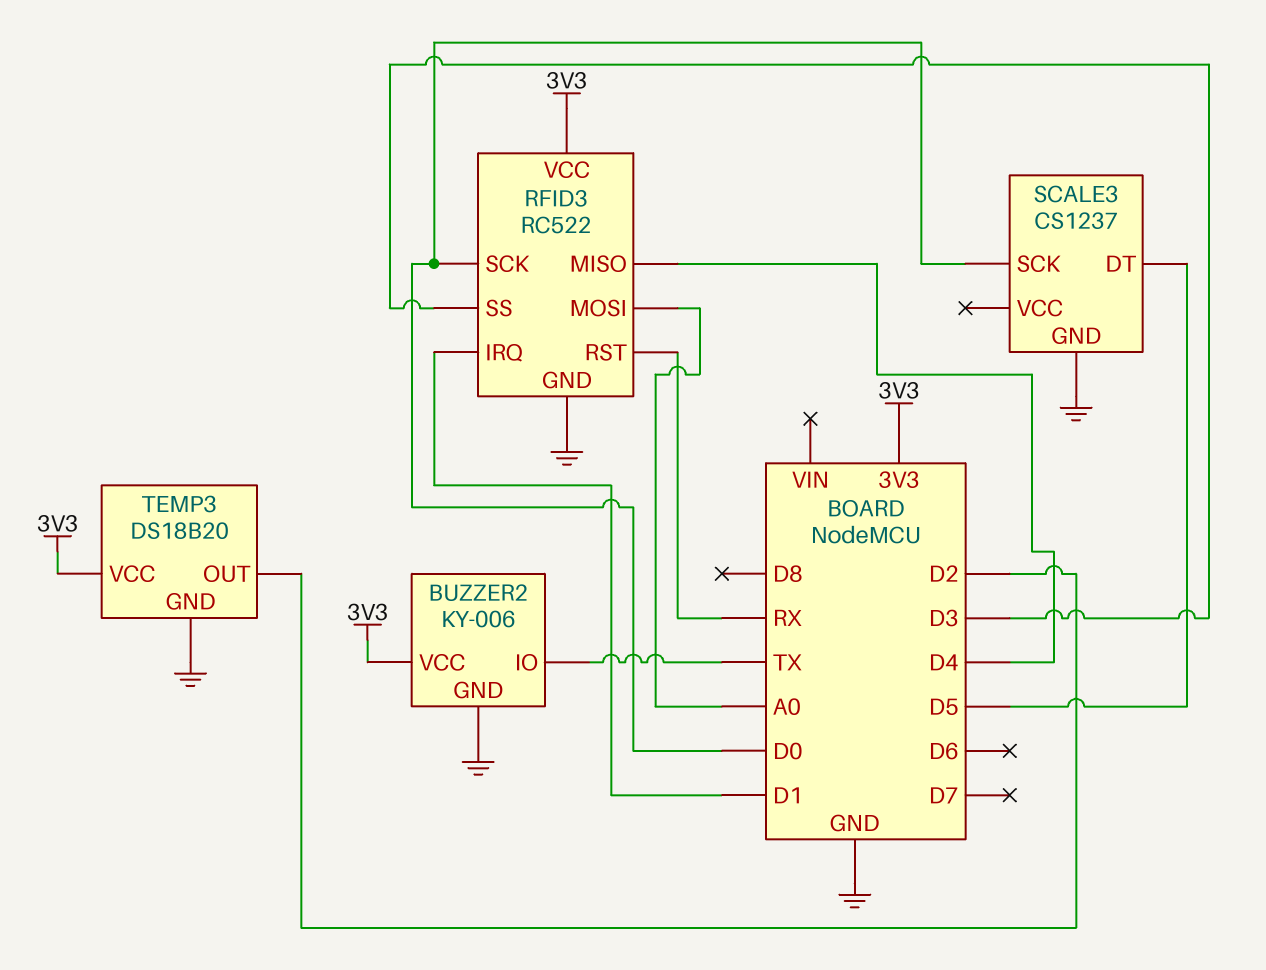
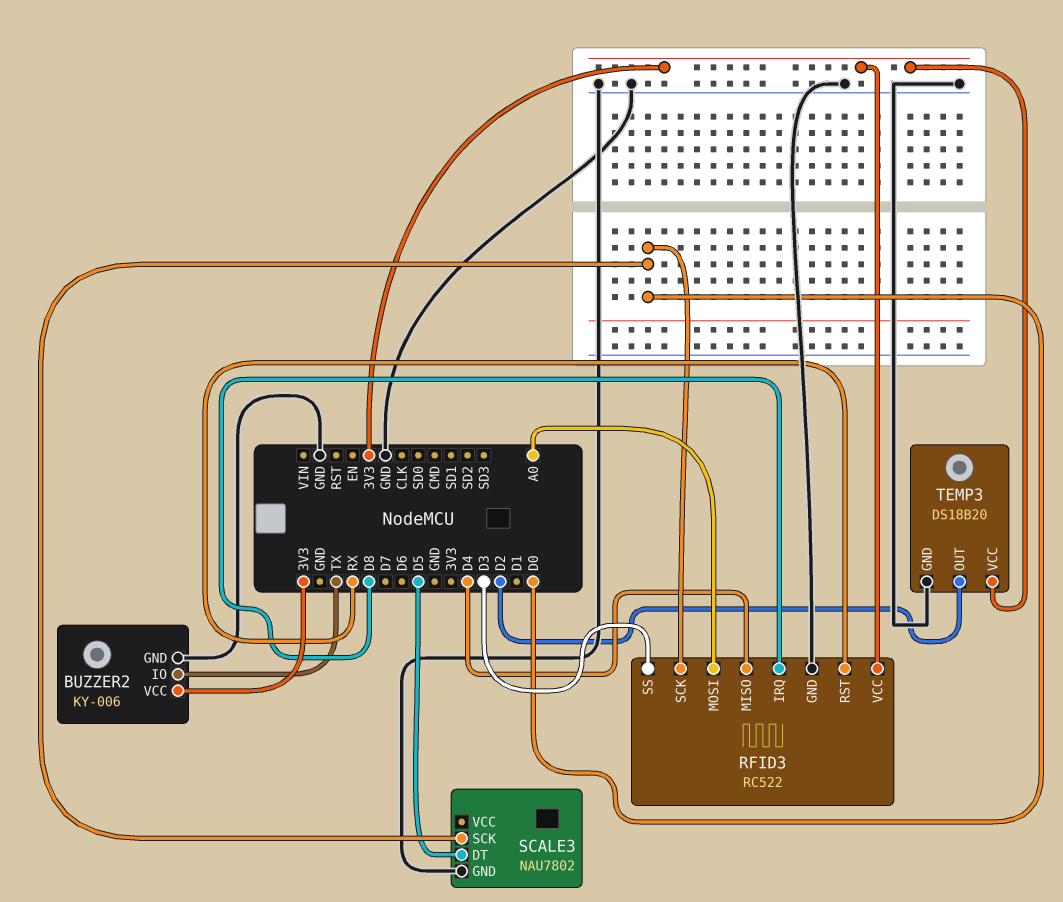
RFID3 pin IRQ: D1 -> D8
SCALE3: CS1237 -> NAU7802

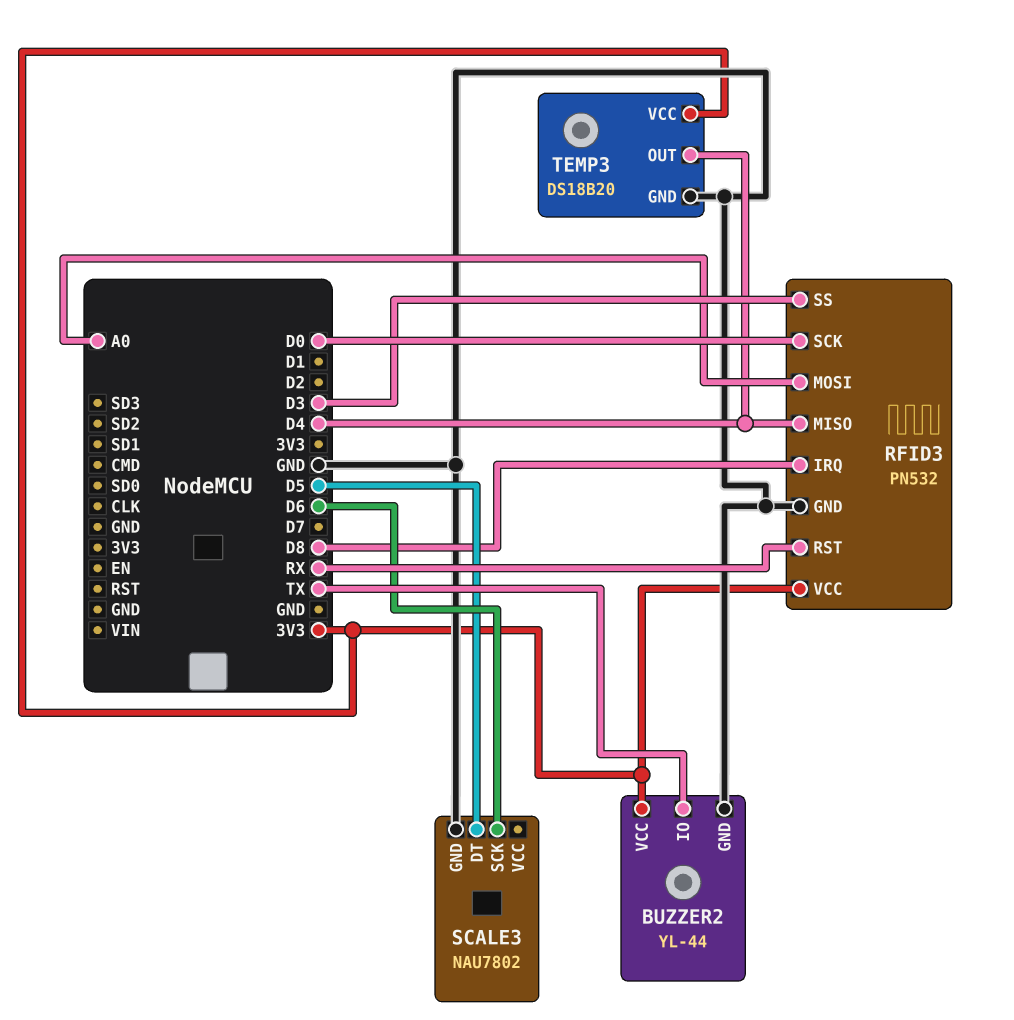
BUZZER2: KY-006 -> YL-44
RFID3: RC522 -> PN532
SCALE3 pin SCK: D0 -> D6
TEMP3 pin OUT: D2 -> D4

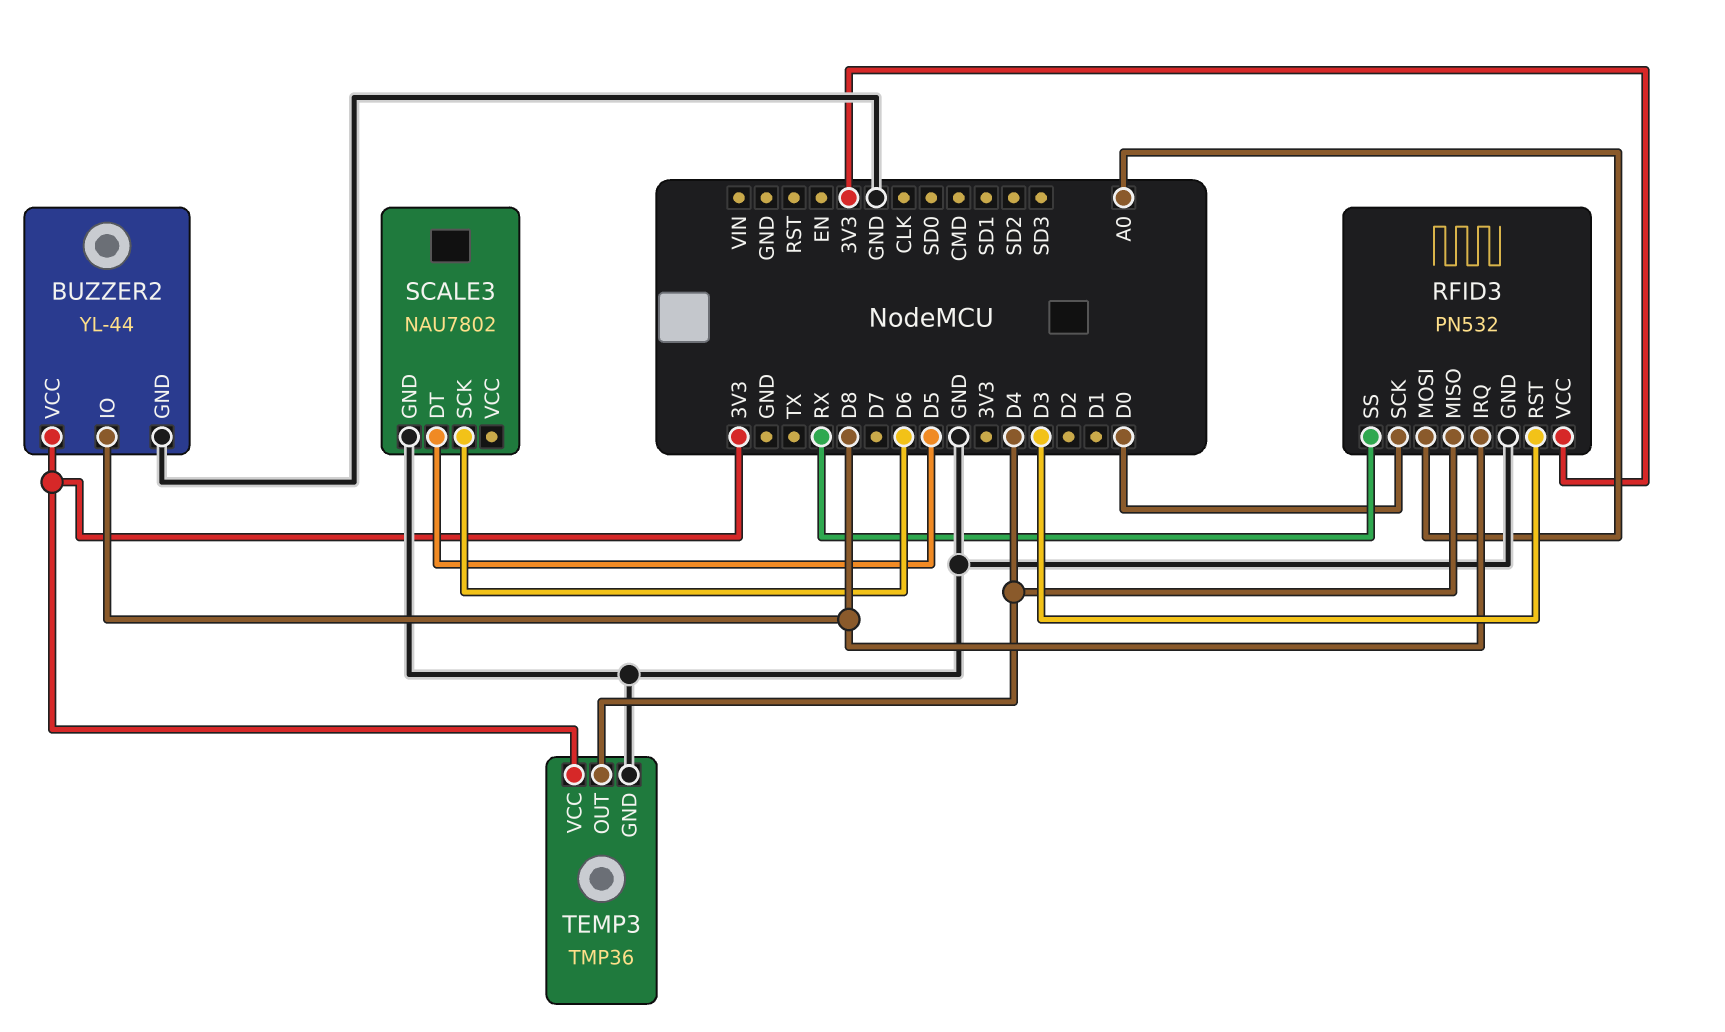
BUZZER2 pin IO: TX -> D8
RFID3 pin RST: RX -> D3
RFID3 pin SS: D3 -> RX
TEMP3: DS18B20 -> TMP36

